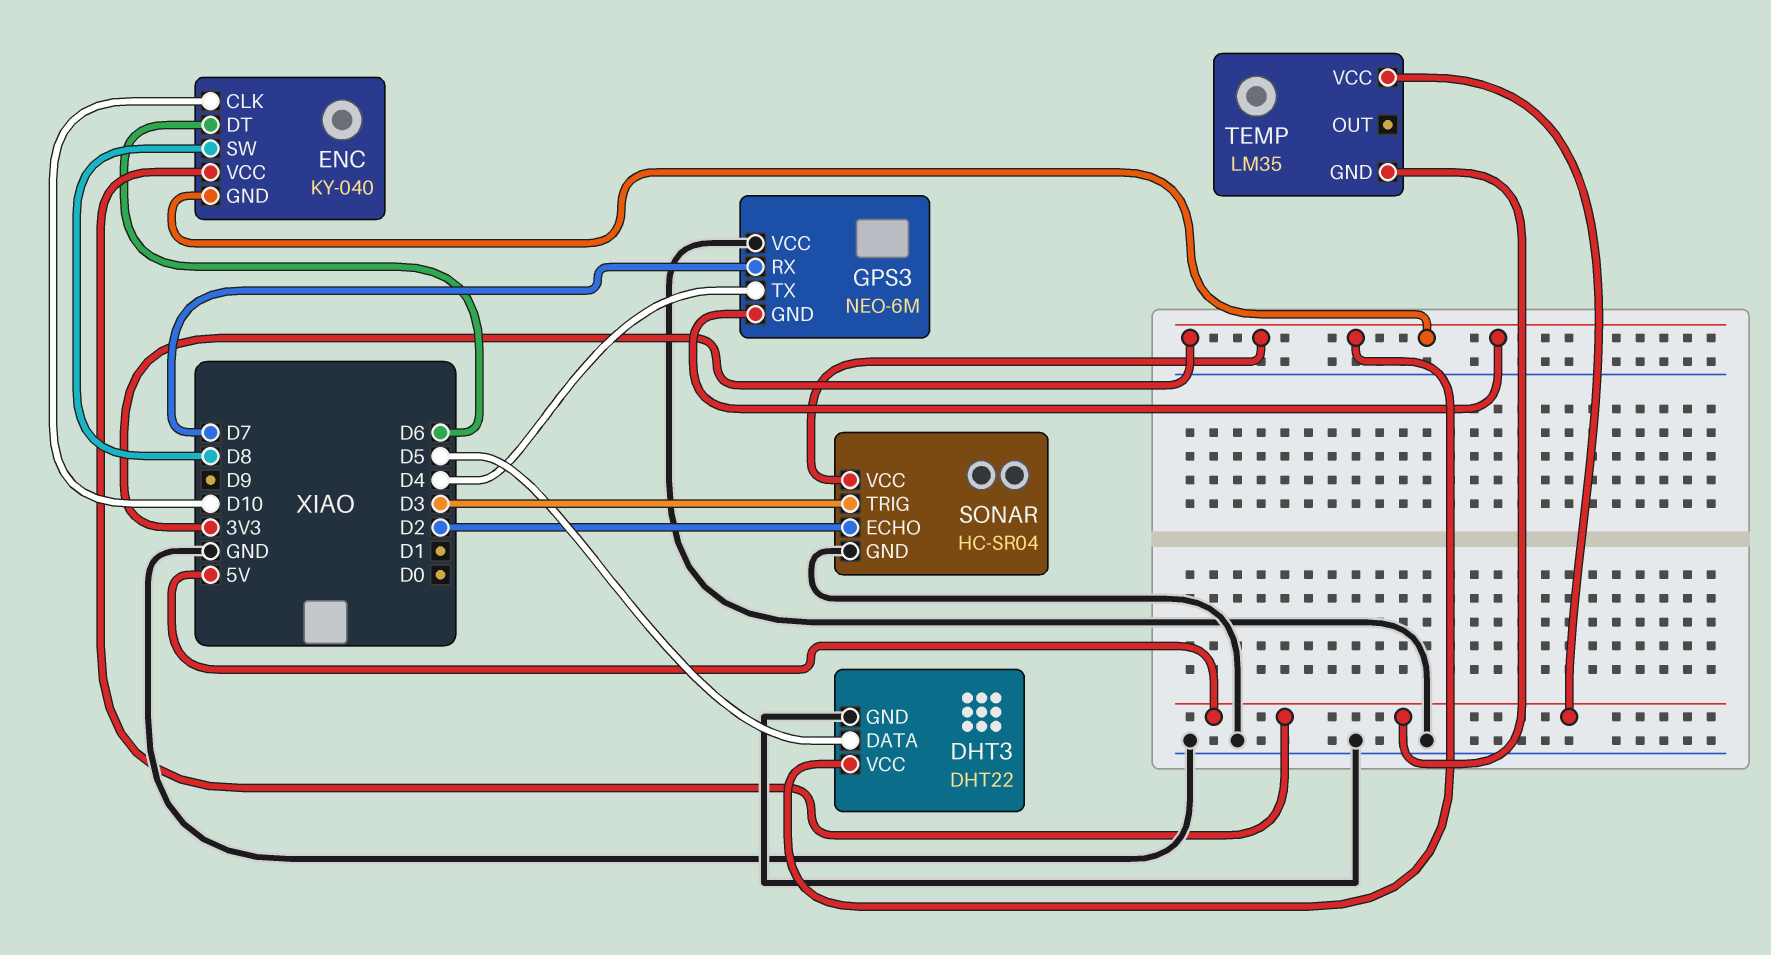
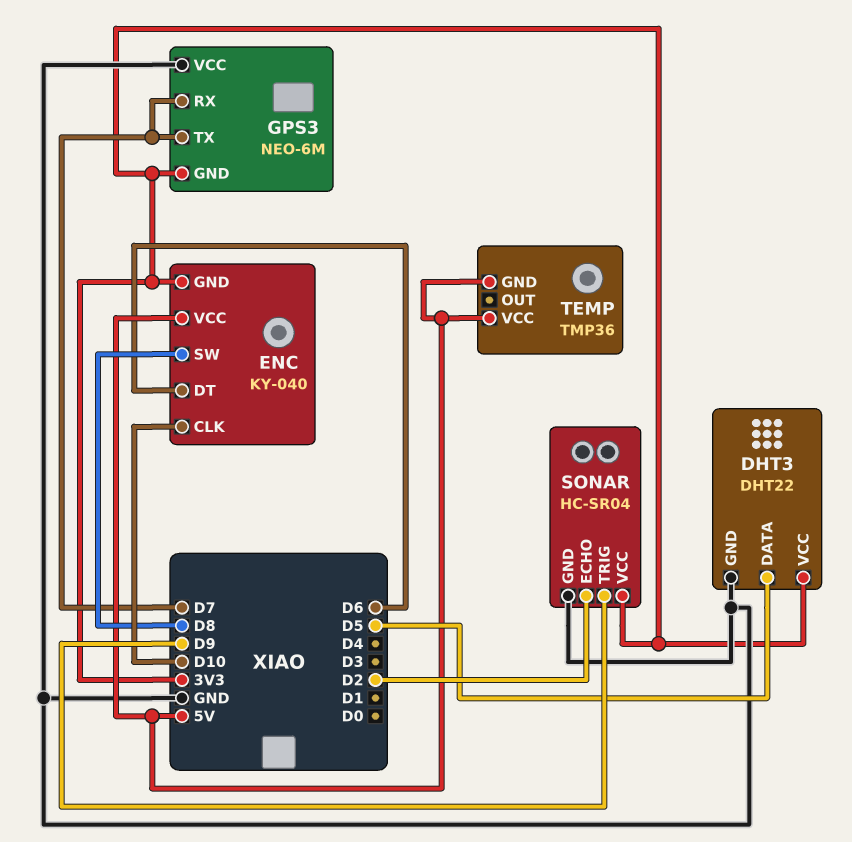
GPS3 pin TX: D4 -> D7
SONAR pin TRIG: D3 -> D9
TEMP: LM35 -> TMP36

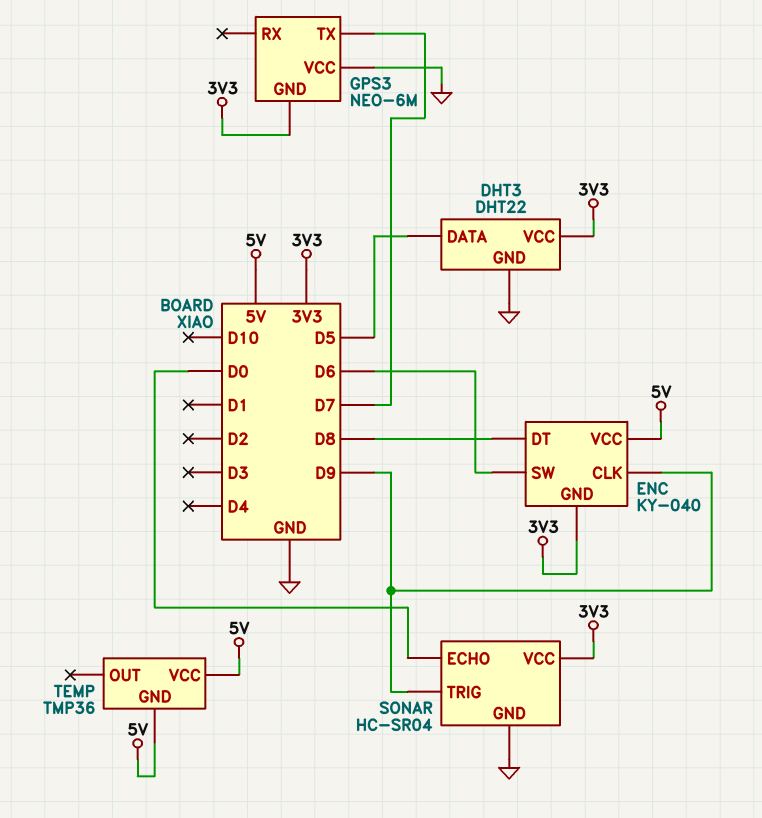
ENC pin CLK: D10 -> D9
ENC pin DT: D6 -> D8
ENC pin SW: D8 -> D6
GPS3 pin RX: D7 -> none
SONAR pin ECHO: D2 -> D0

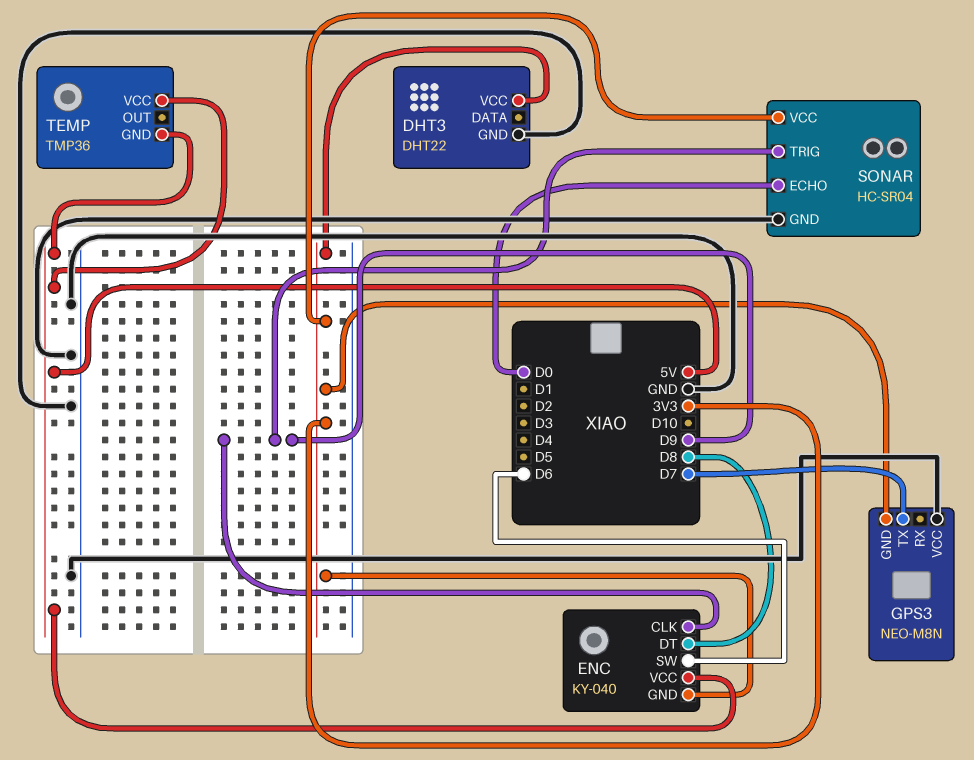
DHT3 pin DATA: D5 -> none
GPS3: NEO-6M -> NEO-M8N

